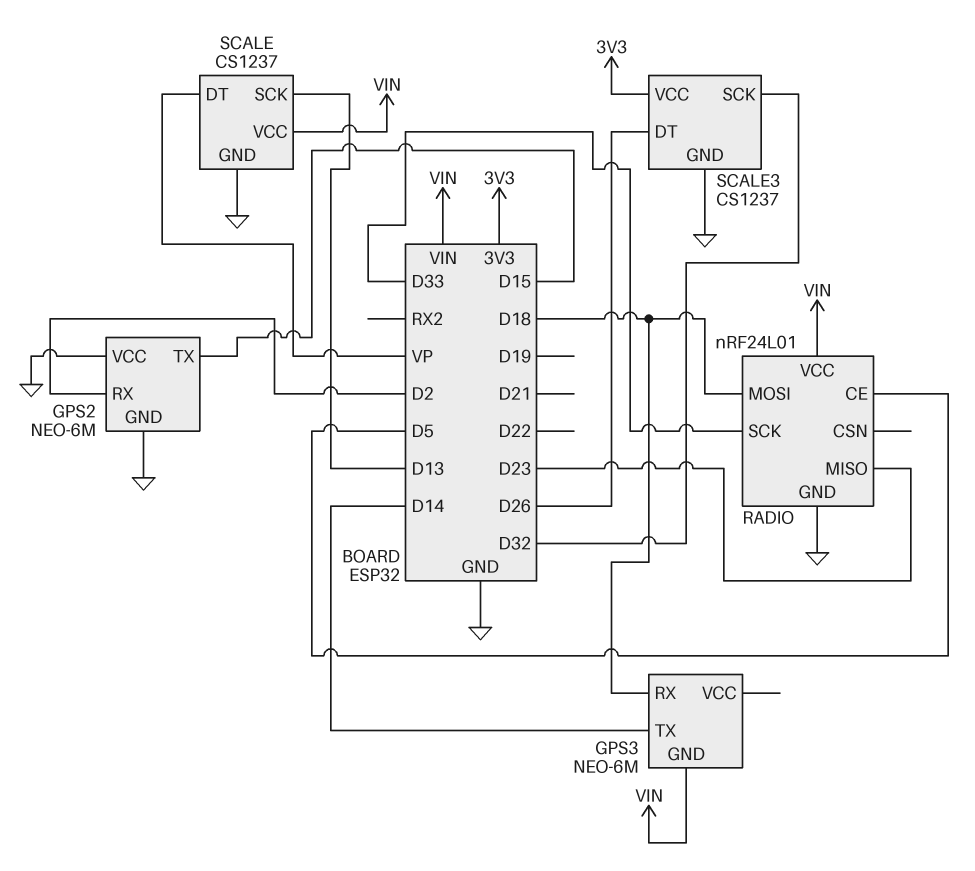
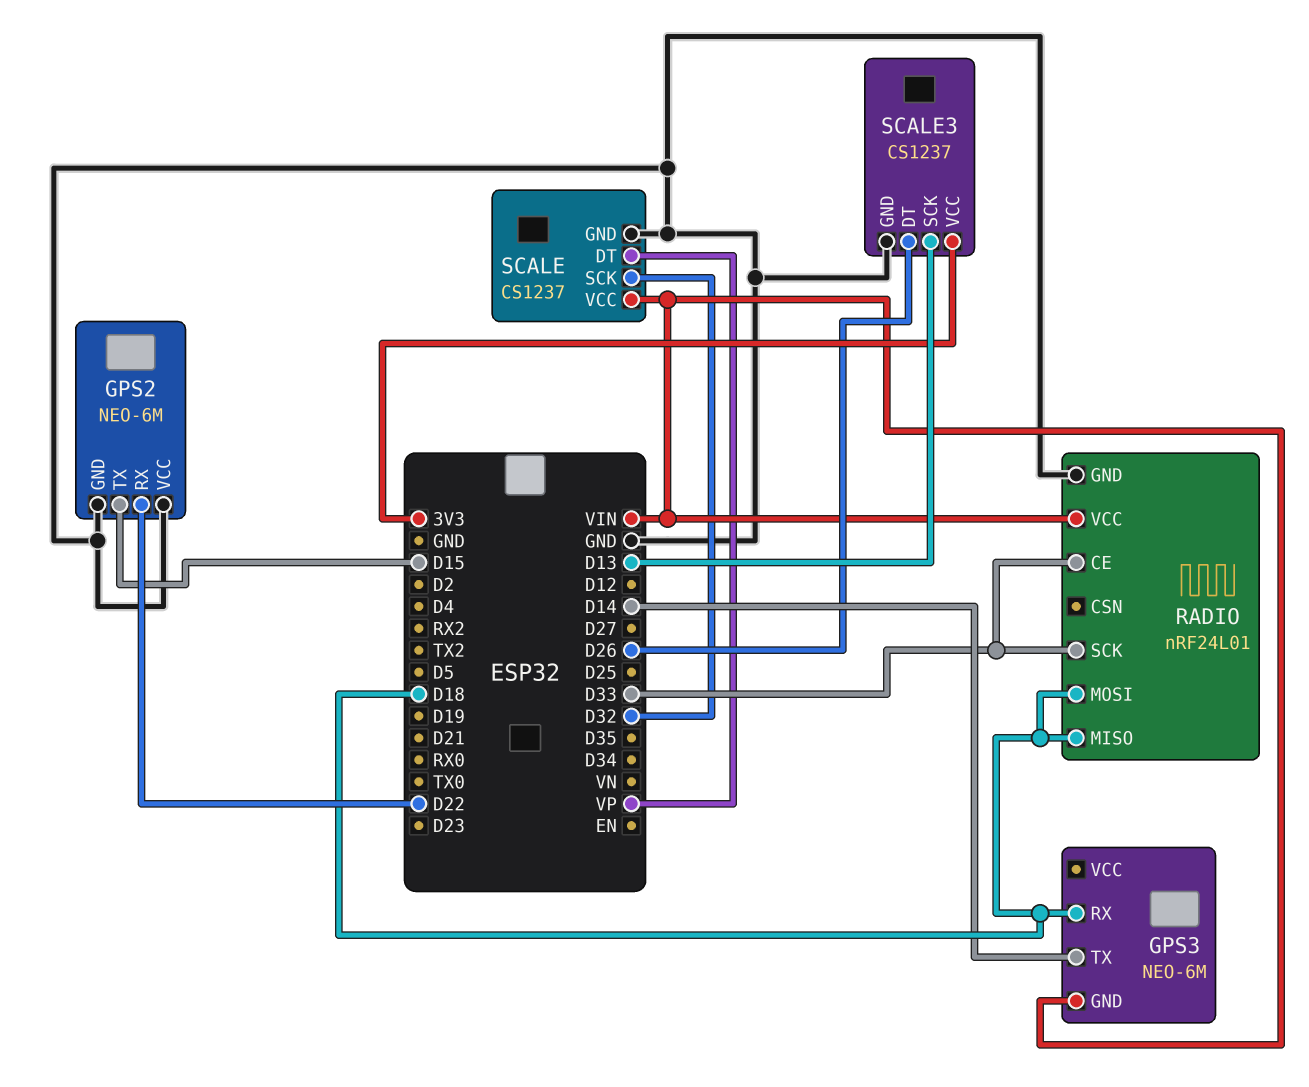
GPS2 pin RX: D2 -> D22
RADIO pin CE: D5 -> D33
RADIO pin MISO: D23 -> D18
SCALE pin SCK: D13 -> D32
SCALE3 pin SCK: D32 -> D13

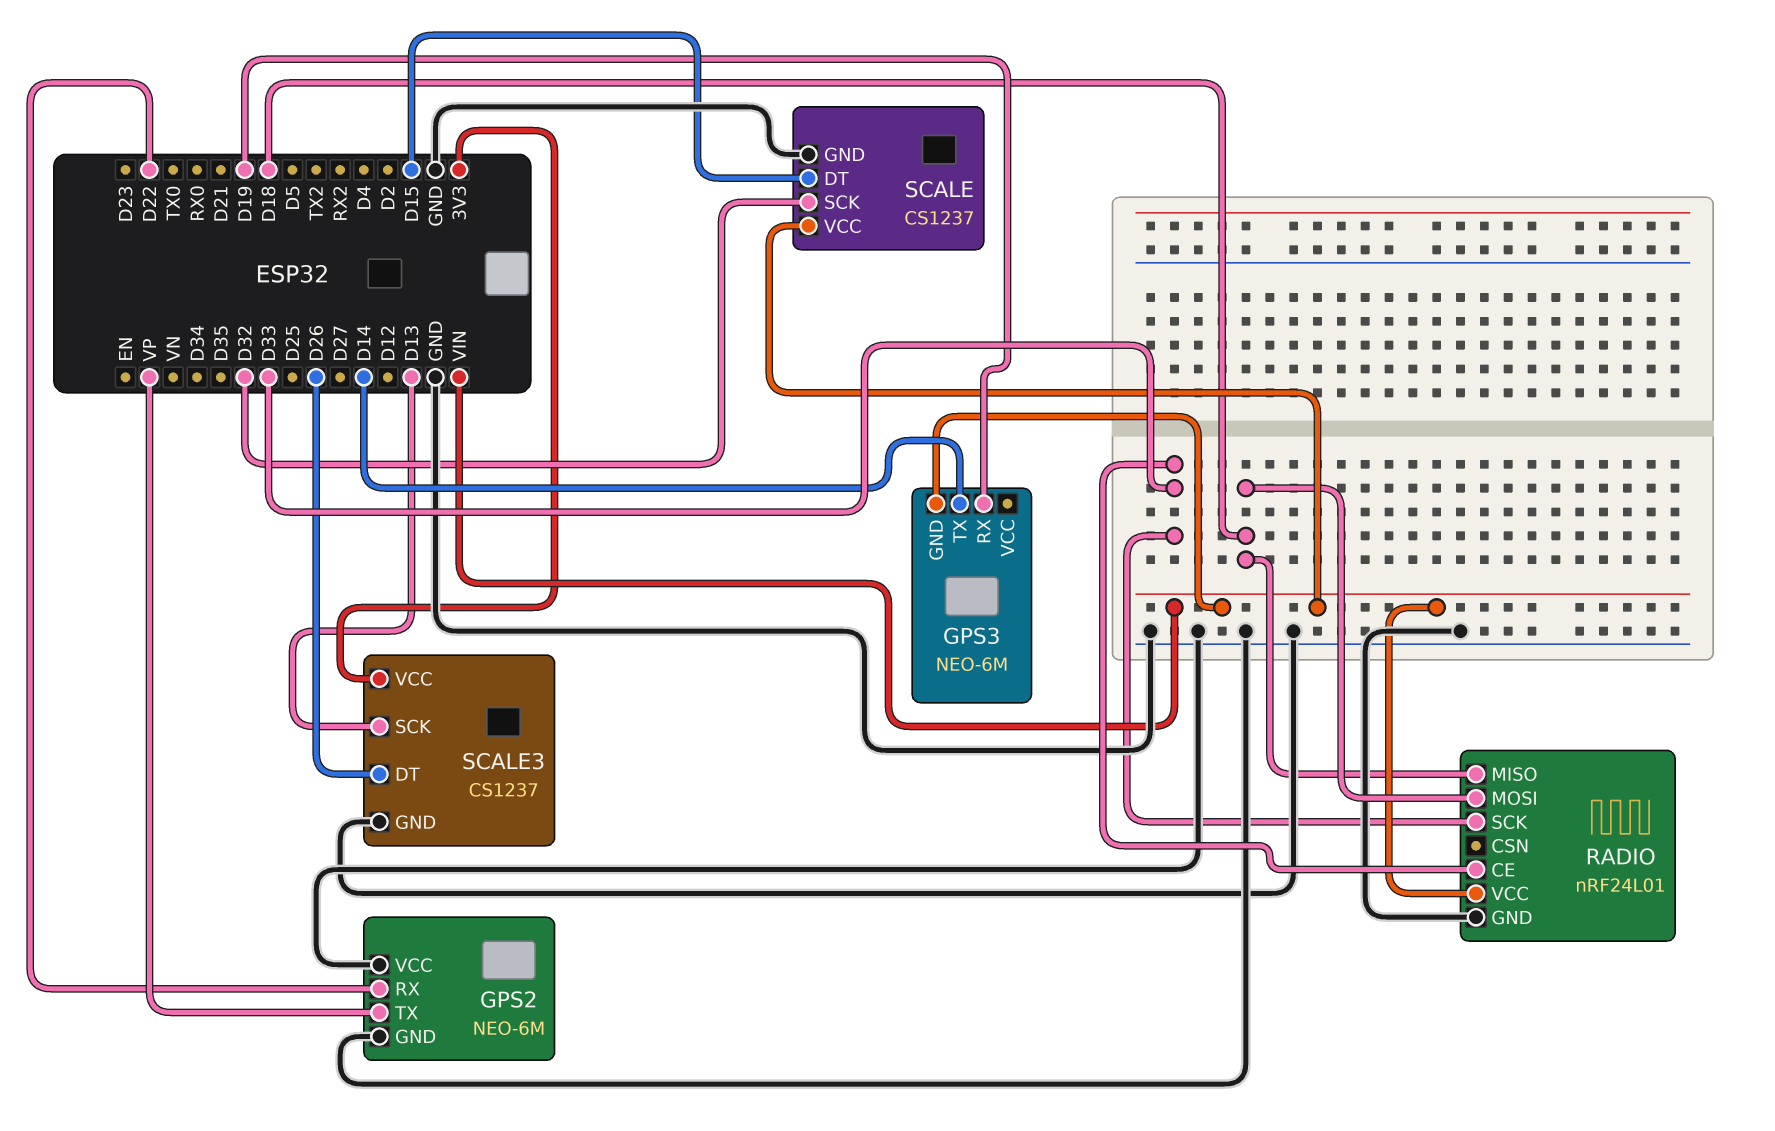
GPS2 pin TX: D15 -> VP
GPS3 pin RX: D18 -> D19
SCALE pin DT: VP -> D15

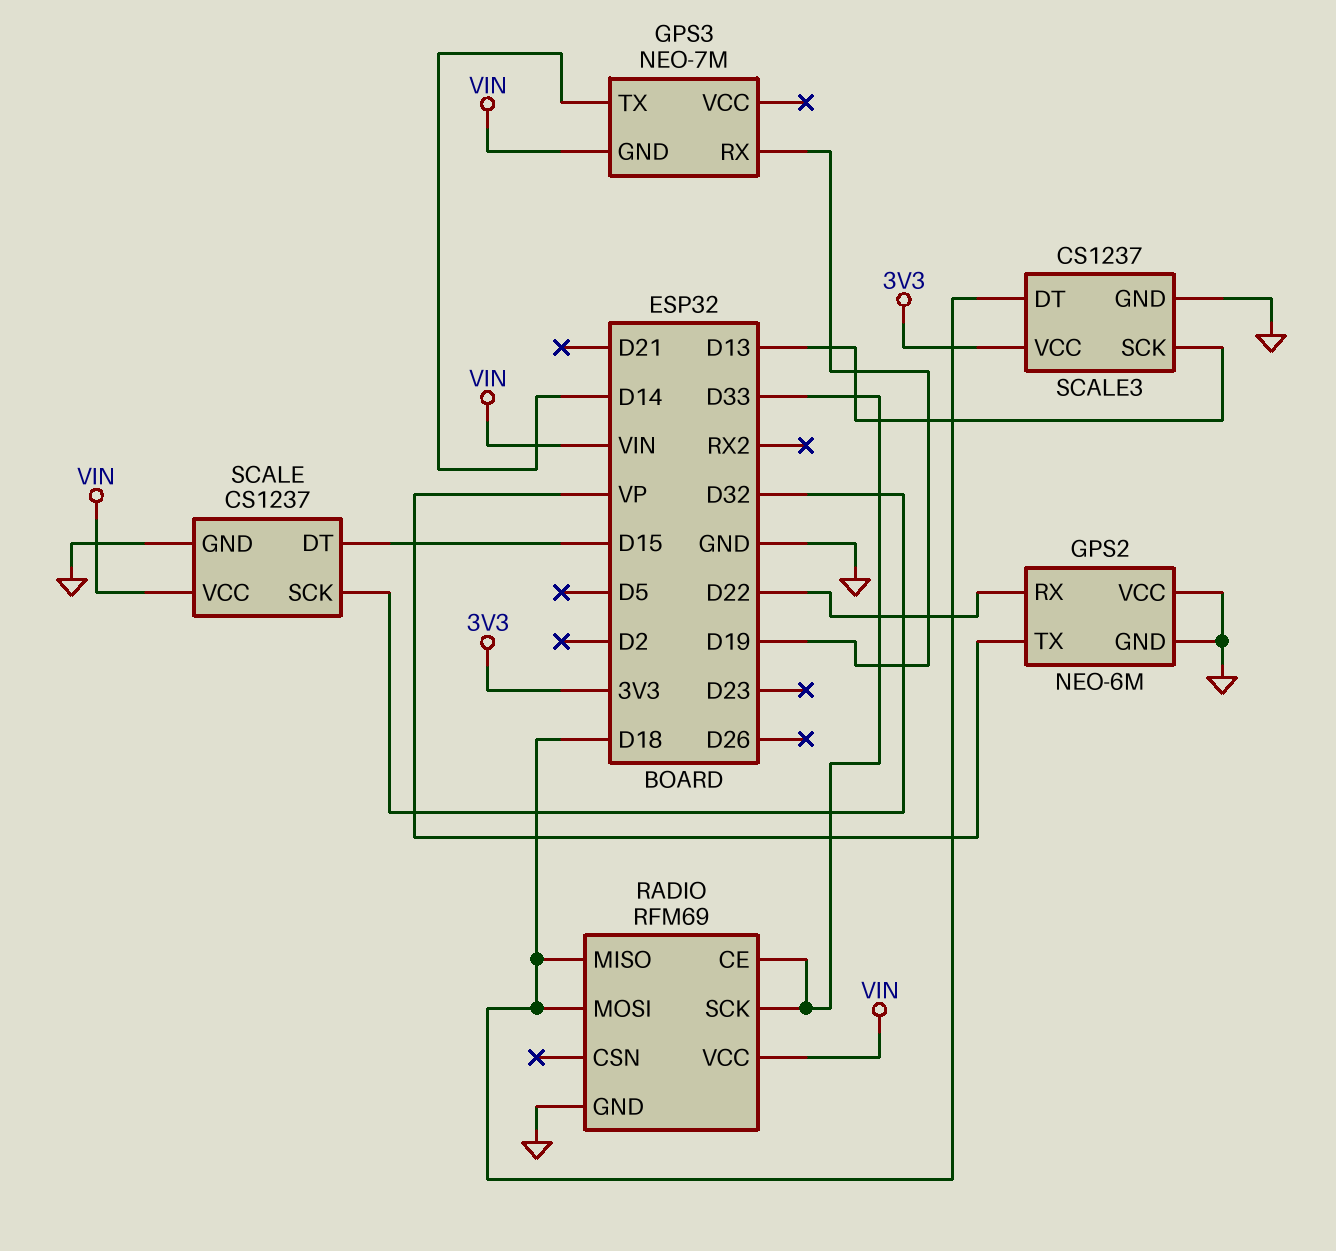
GPS3: NEO-6M -> NEO-7M
RADIO: nRF24L01 -> RFM69
SCALE3 pin DT: D26 -> D18

